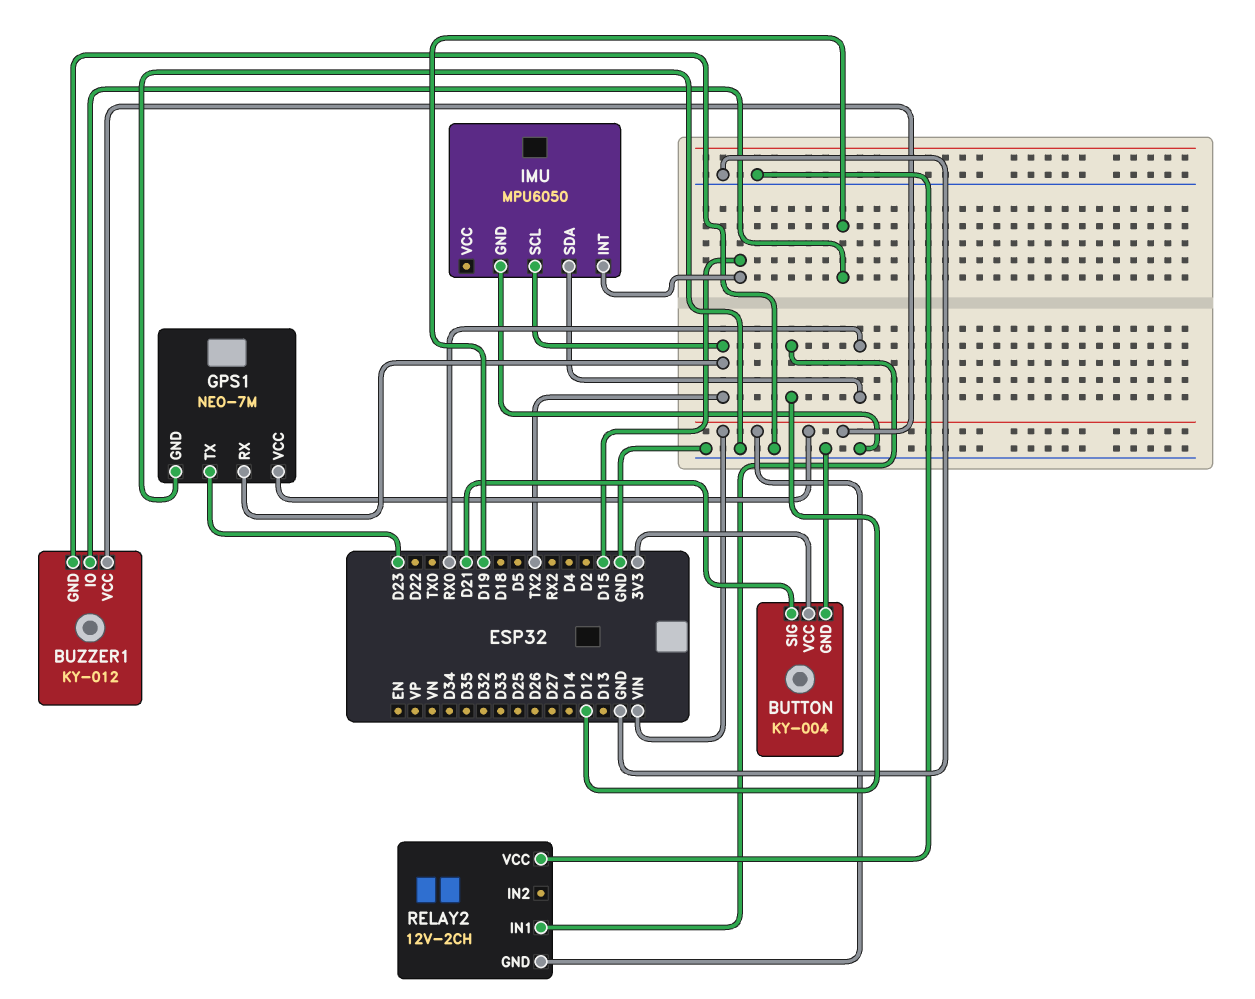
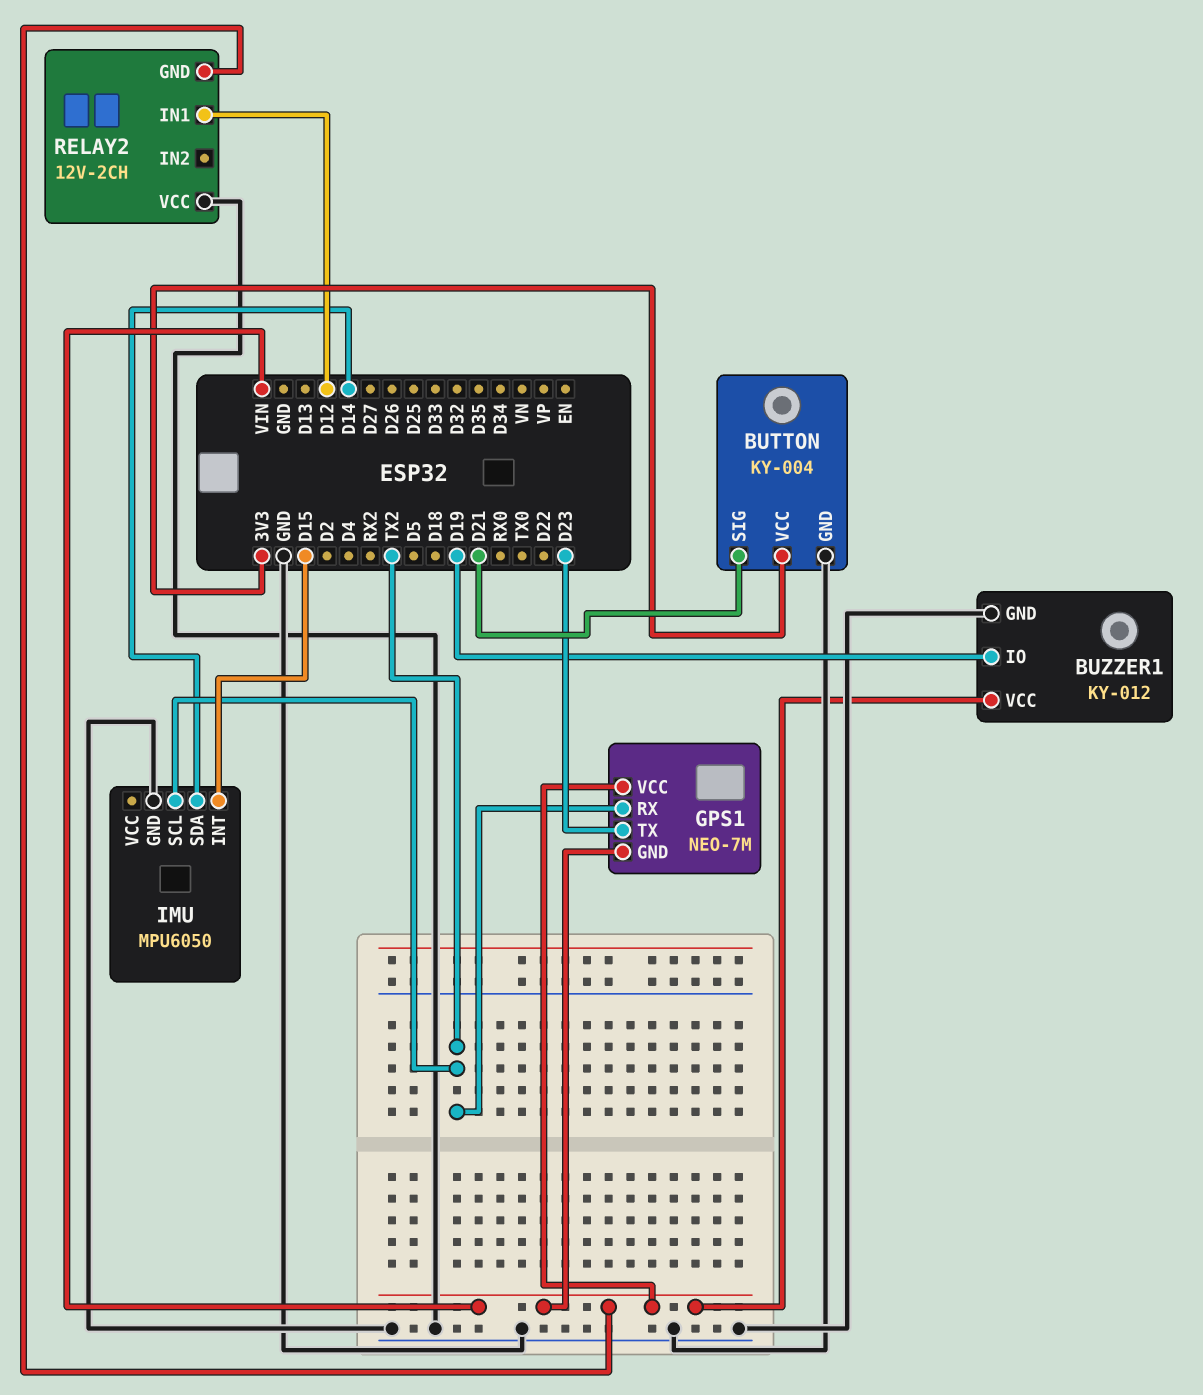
GPS1 pin GND: GND -> VIN
IMU pin SDA: RX0 -> D14

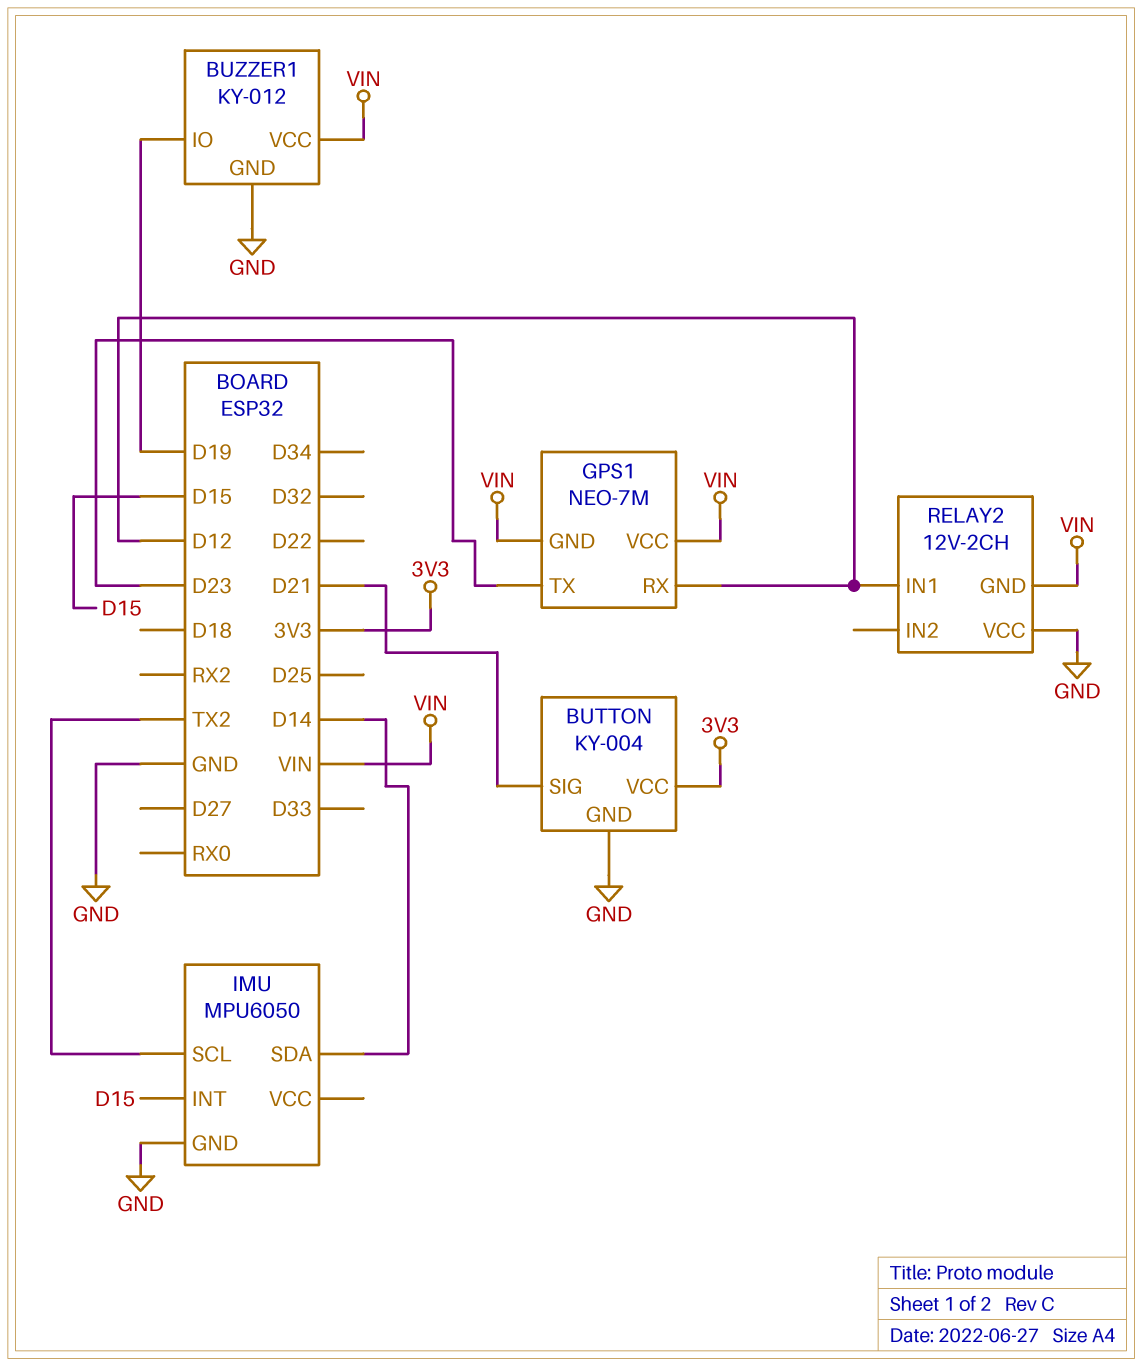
GPS1 pin RX: TX2 -> D12

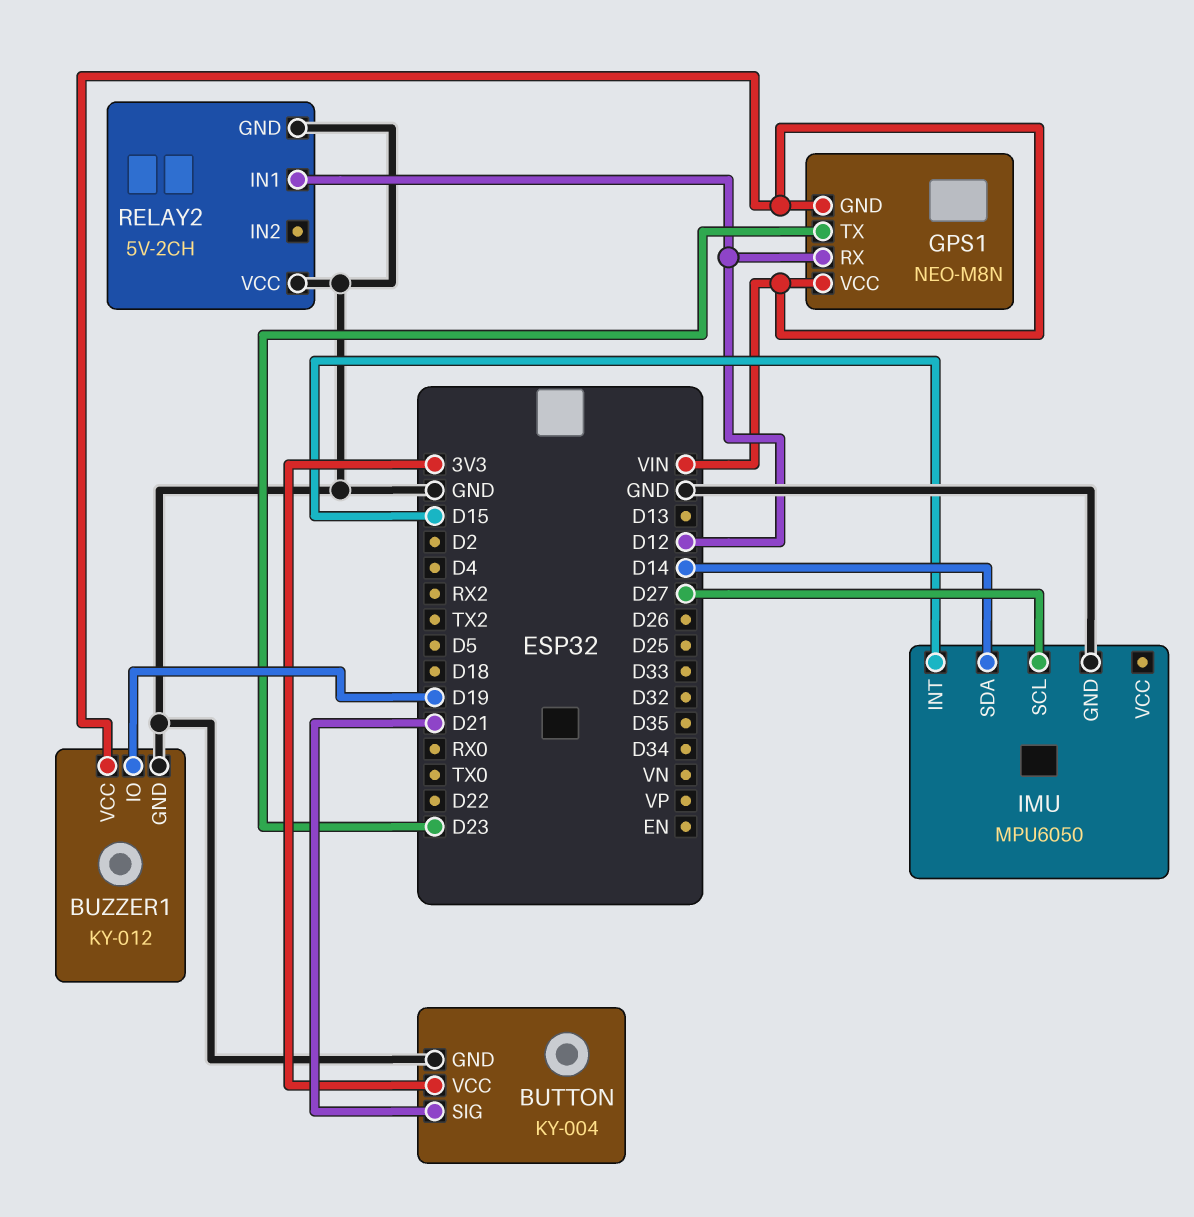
GPS1: NEO-7M -> NEO-M8N
IMU pin SCL: TX2 -> D27
RELAY2: 12V-2CH -> 5V-2CH
RELAY2 pin GND: VIN -> GND

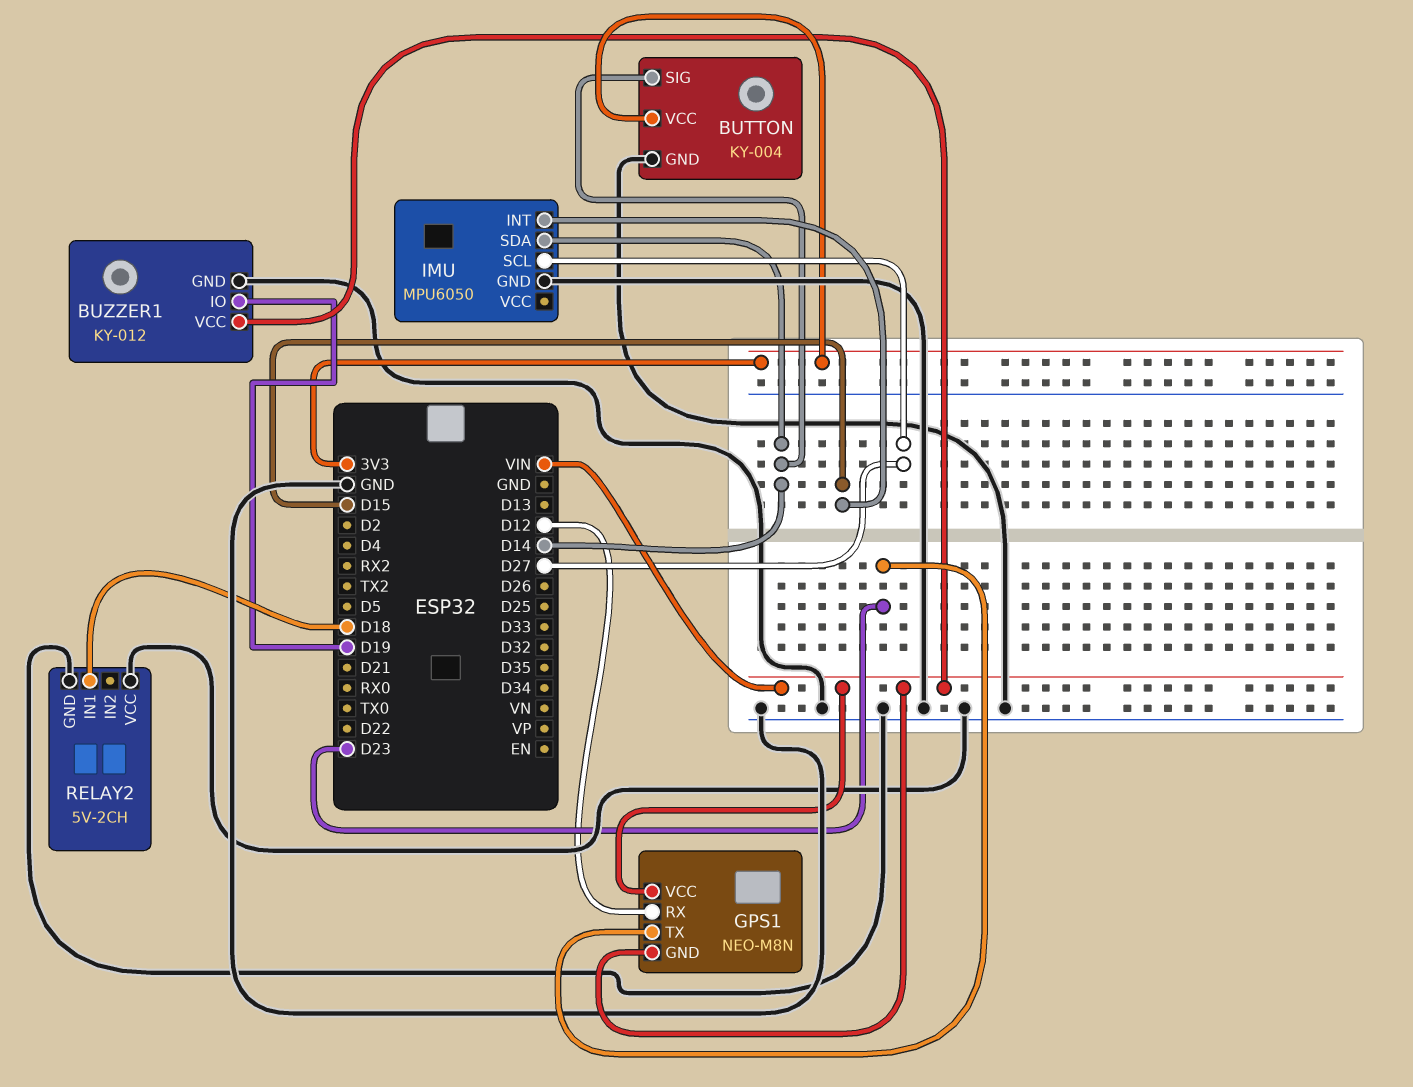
BUTTON pin SIG: D21 -> D14
RELAY2 pin IN1: D12 -> D18

